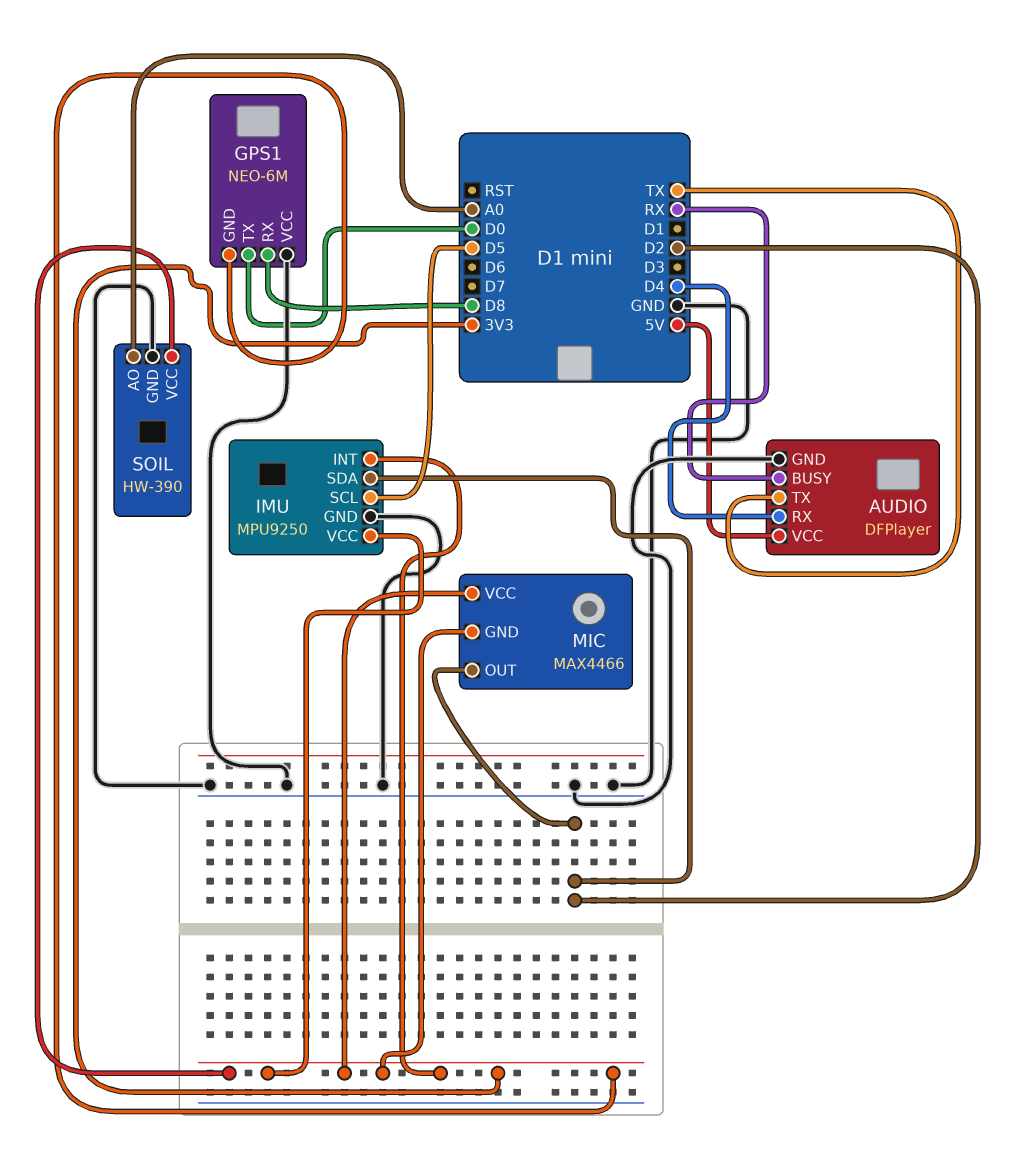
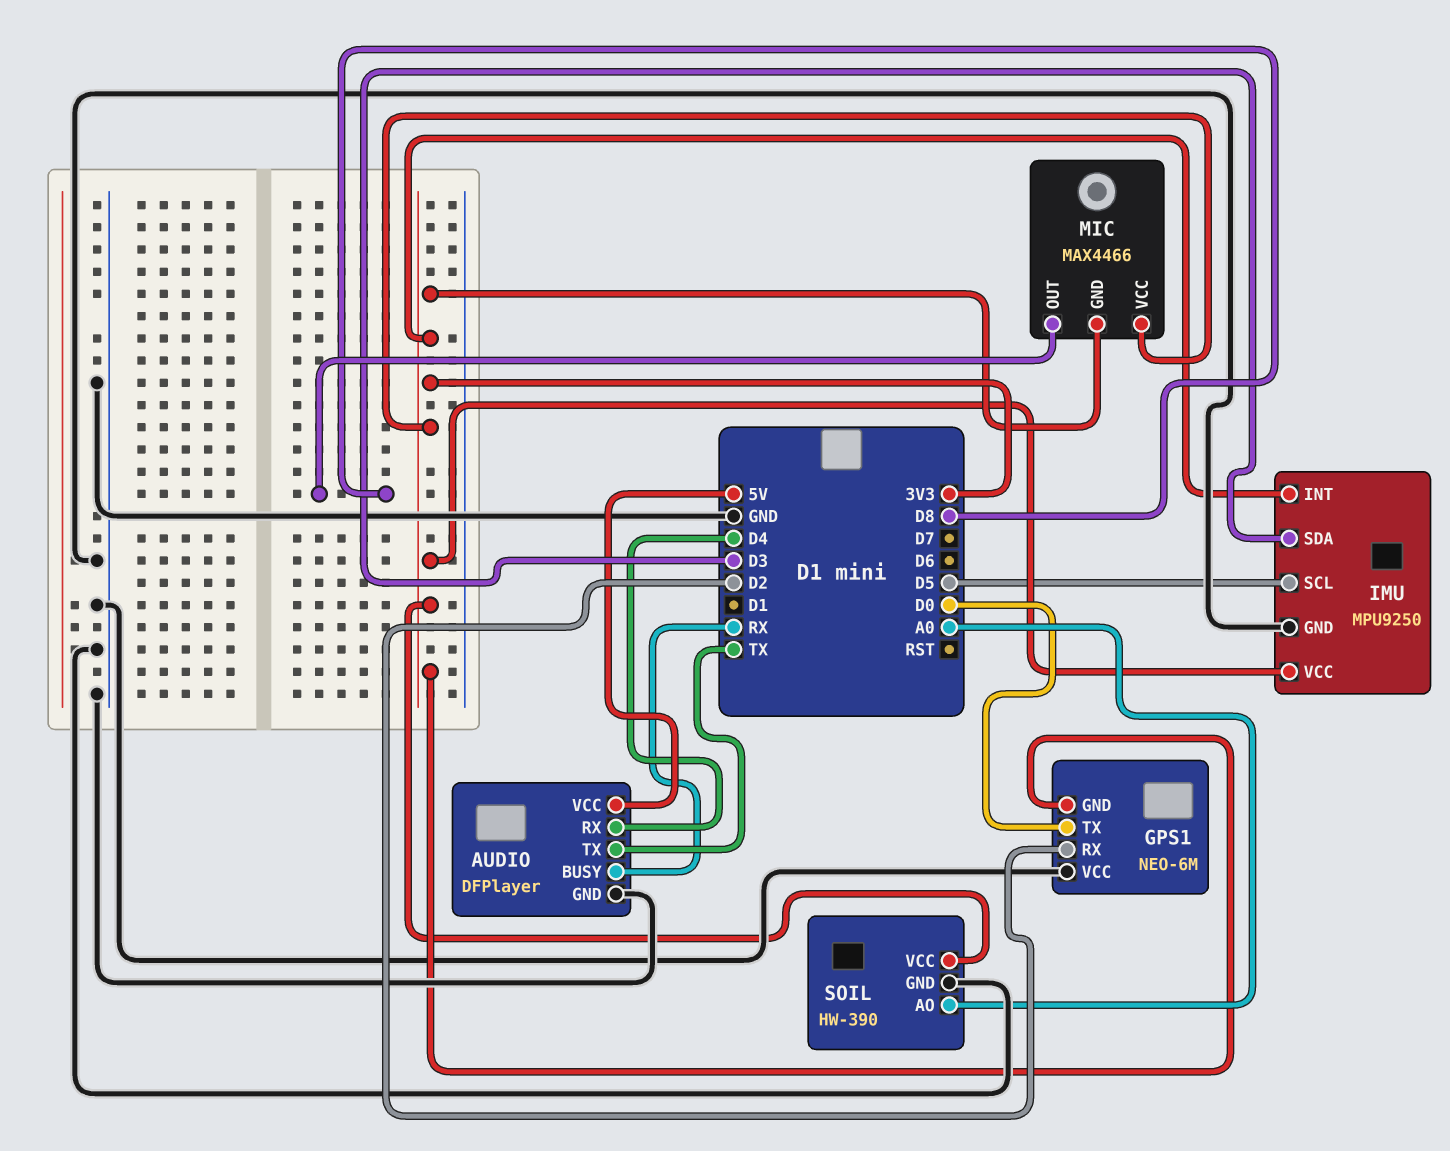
GPS1 pin RX: D8 -> D2
IMU pin SDA: D2 -> D3
MIC pin OUT: D2 -> D8

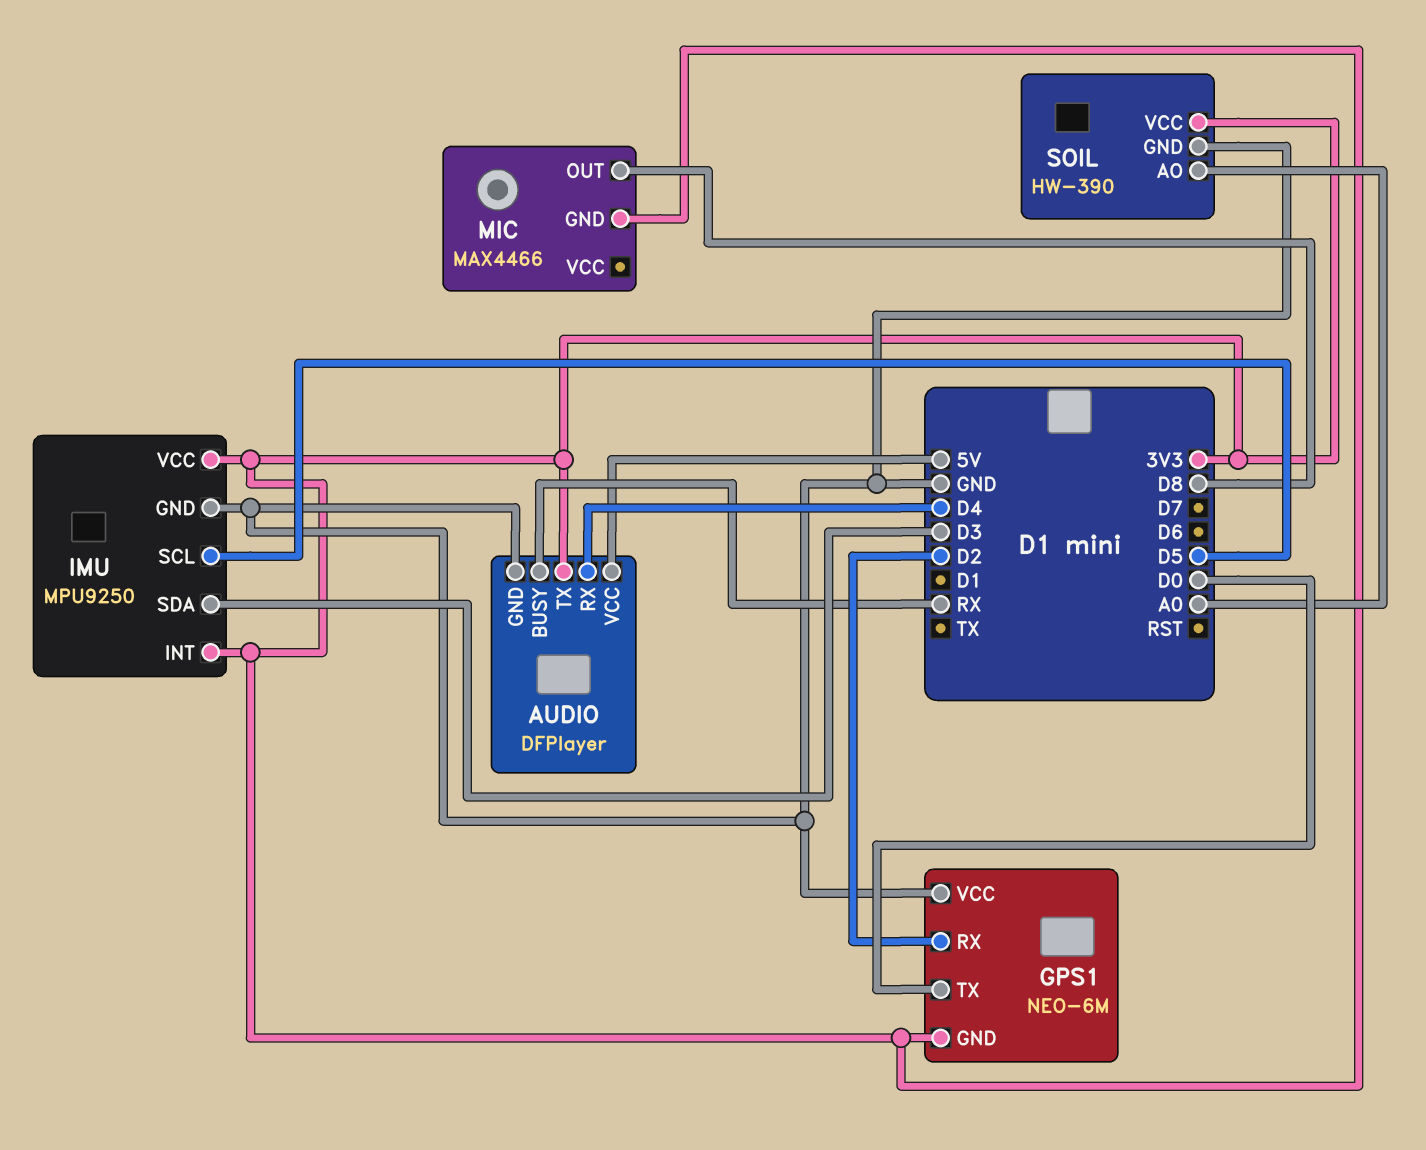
AUDIO pin TX: TX -> 3V3
MIC pin VCC: 3V3 -> none

